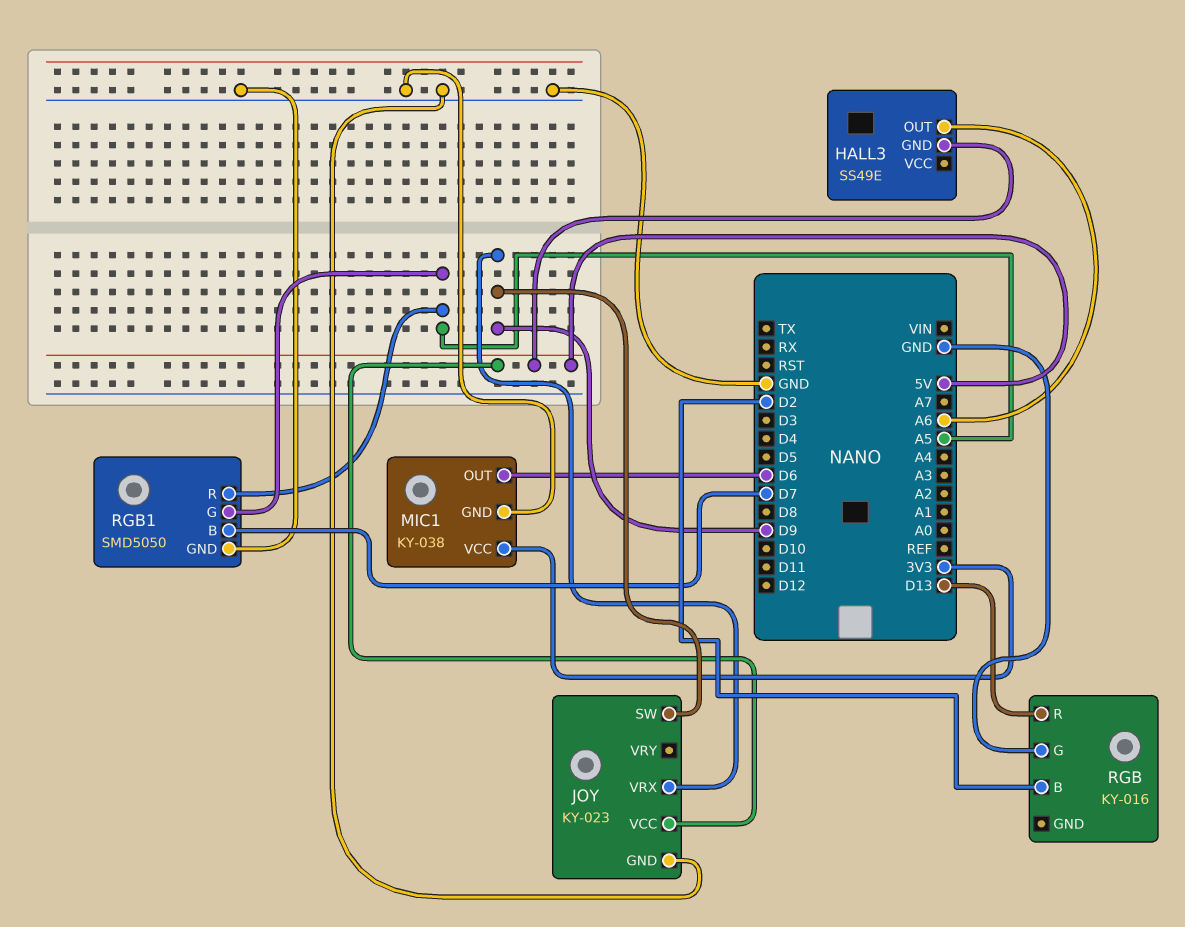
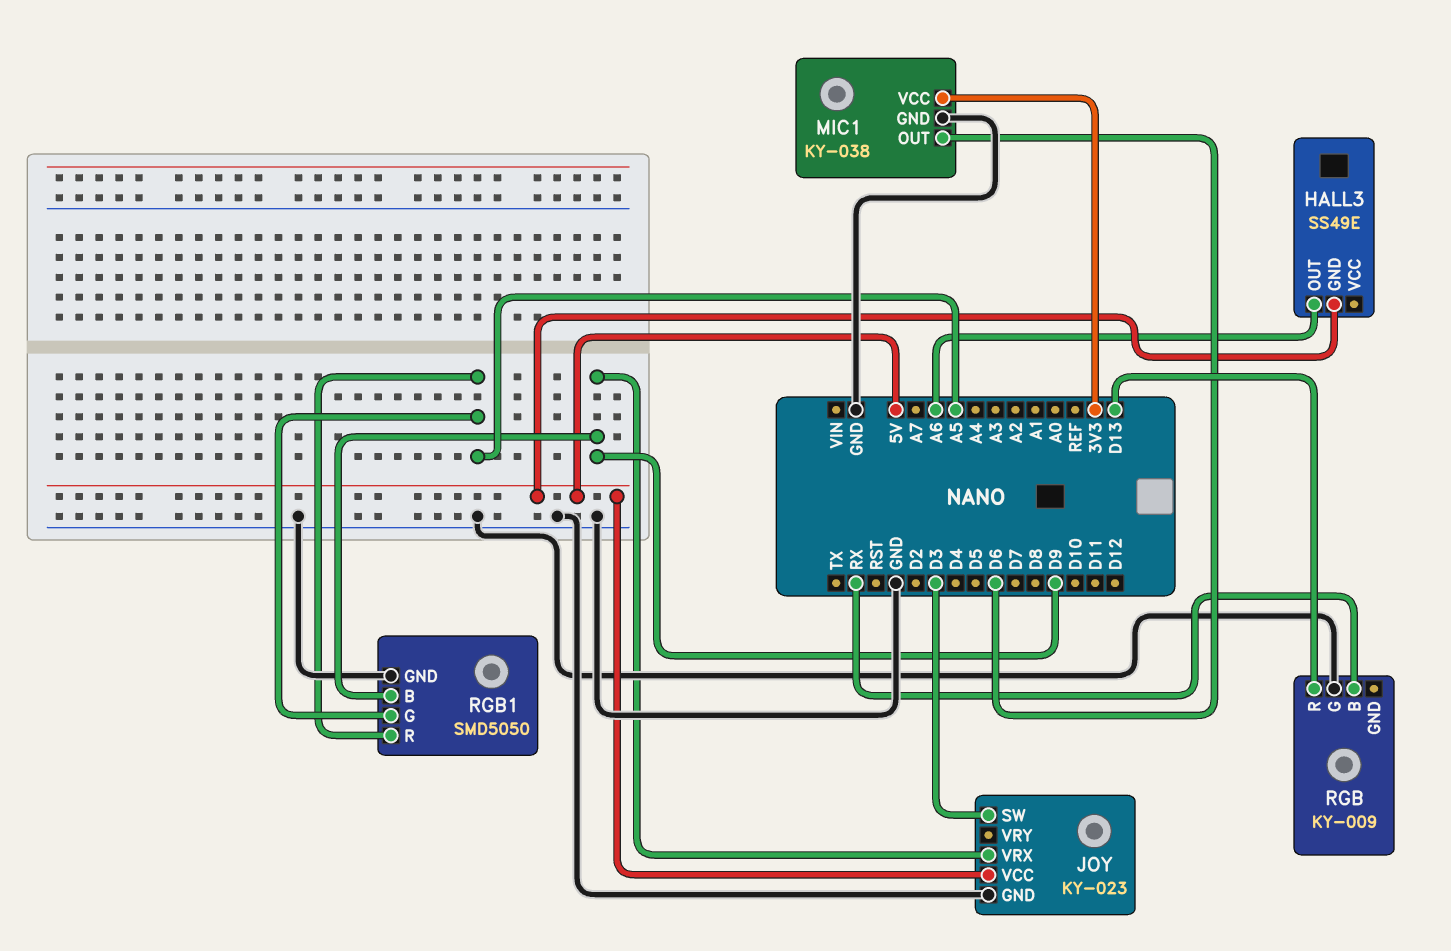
JOY pin SW: D9 -> D3
RGB: KY-016 -> KY-009
RGB pin B: D2 -> RX
RGB1 pin B: D7 -> D9

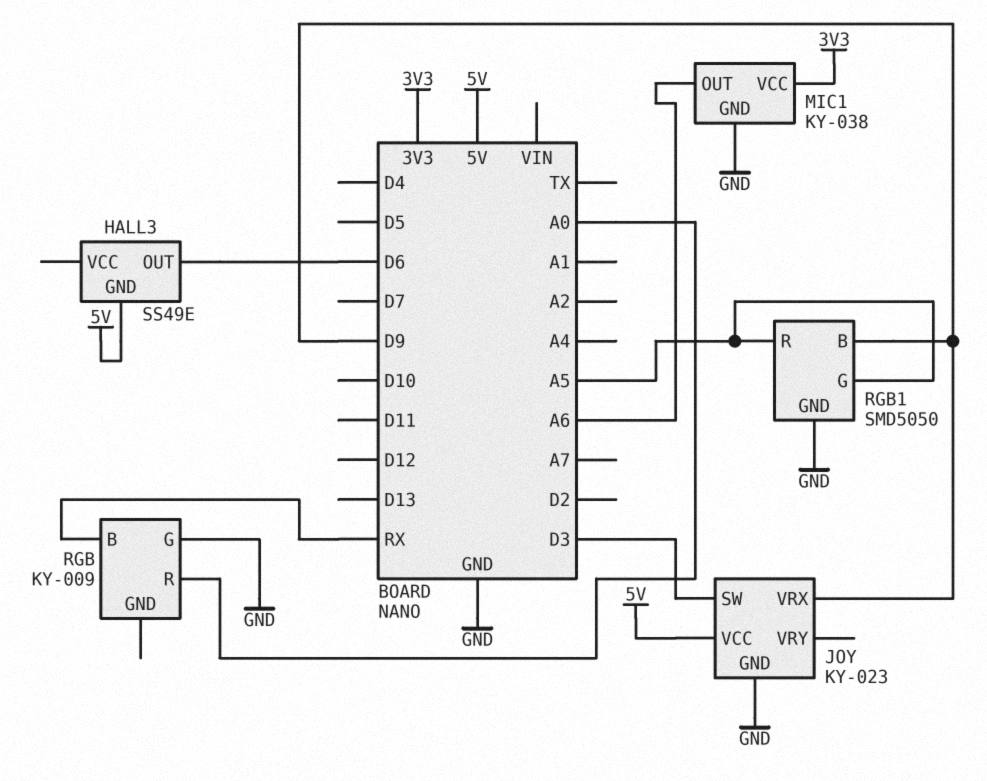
HALL3 pin OUT: A6 -> D6
MIC1 pin OUT: D6 -> A6
RGB pin R: D13 -> A0

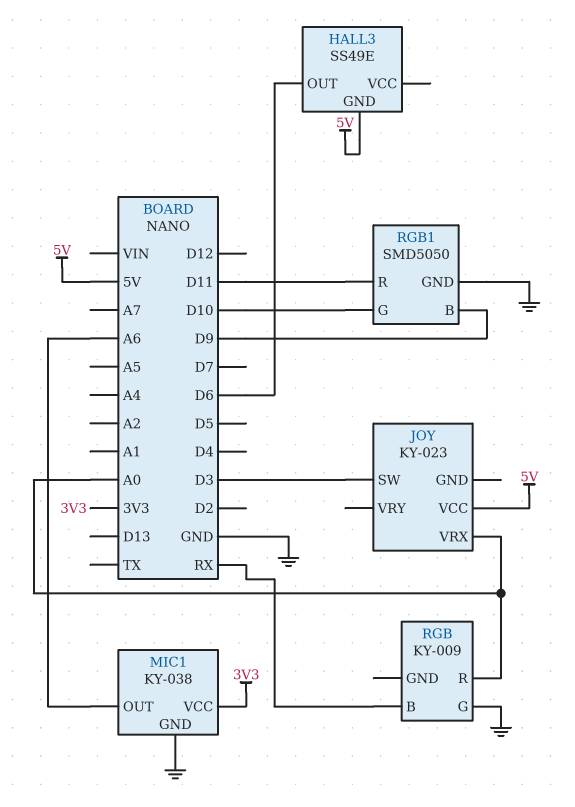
JOY pin GND: GND -> none
JOY pin VRX: D9 -> A0
RGB1 pin G: A5 -> D10
RGB1 pin R: A5 -> D11

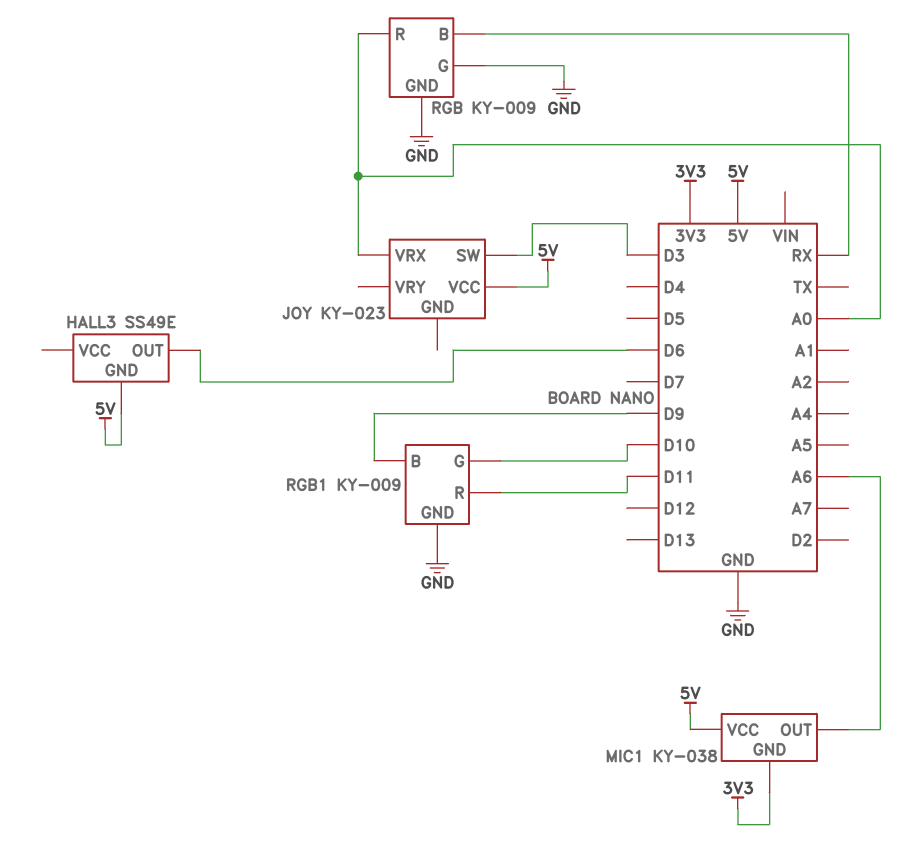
MIC1 pin GND: GND -> 3V3
MIC1 pin VCC: 3V3 -> 5V
RGB pin GND: none -> GND
RGB1: SMD5050 -> KY-009

